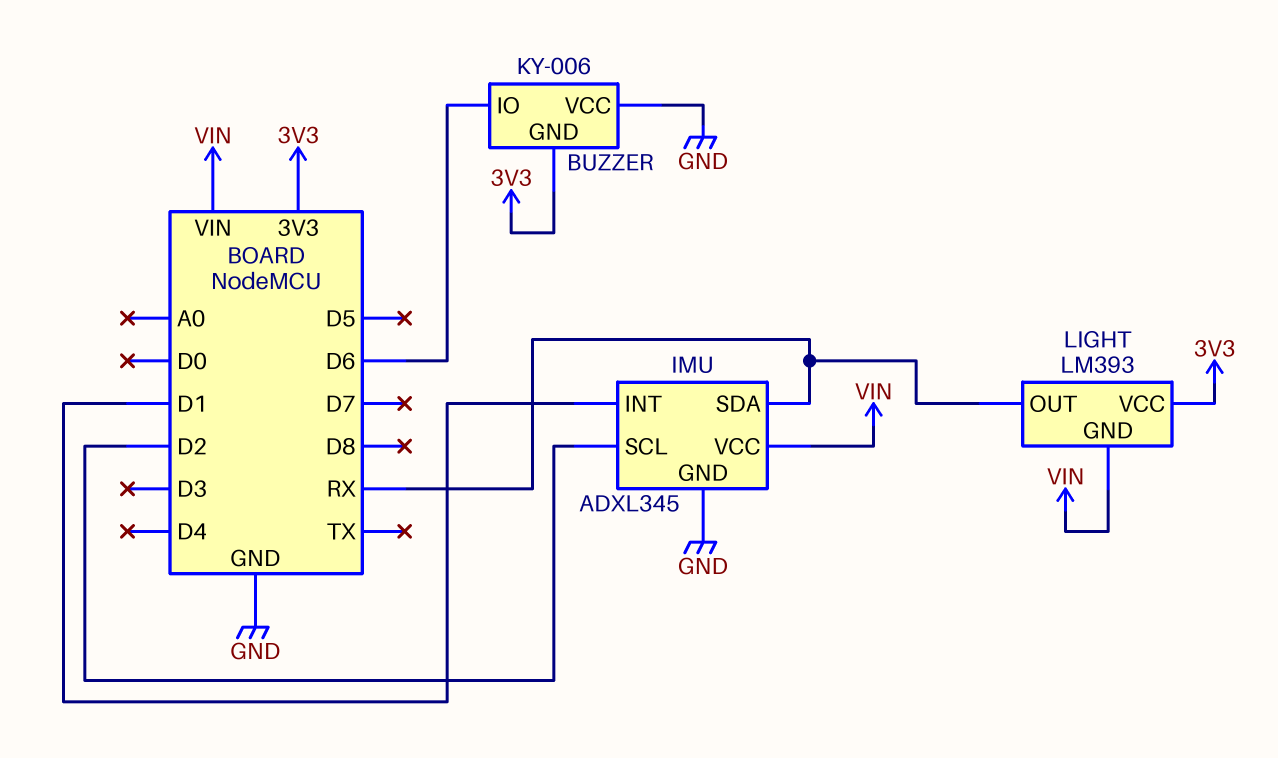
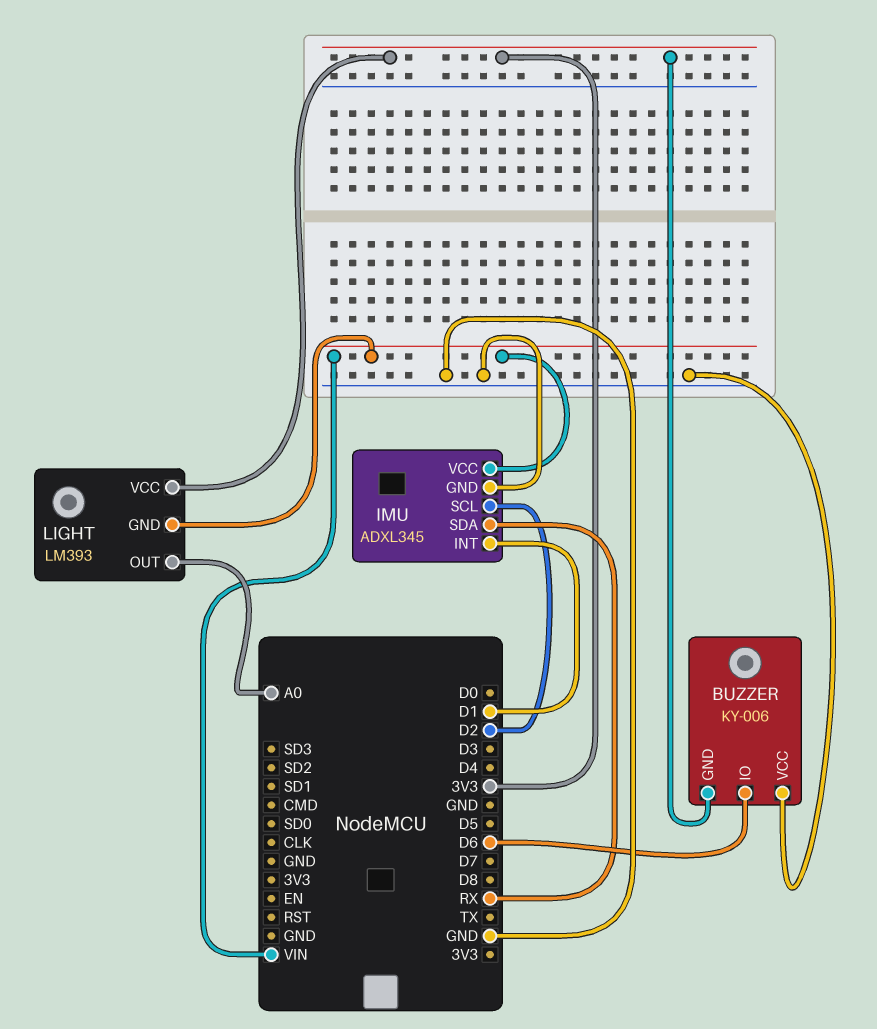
LIGHT pin OUT: RX -> A0

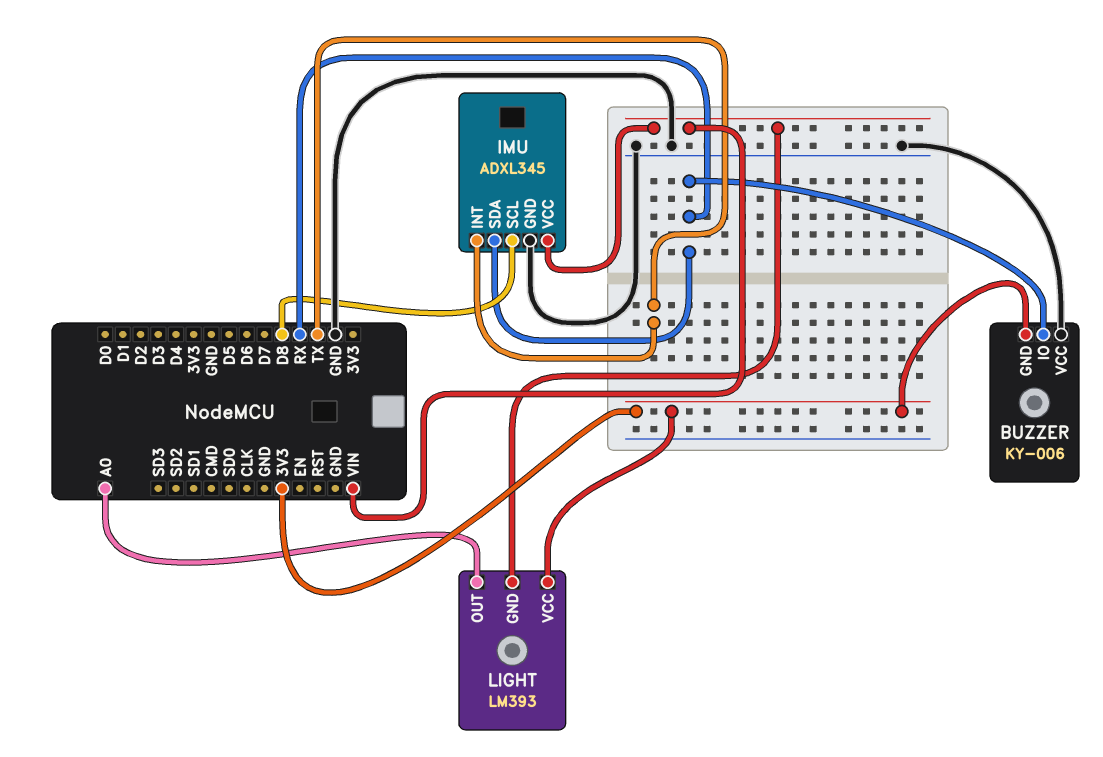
BUZZER pin IO: D6 -> RX
IMU pin INT: D1 -> TX
IMU pin SCL: D2 -> D8

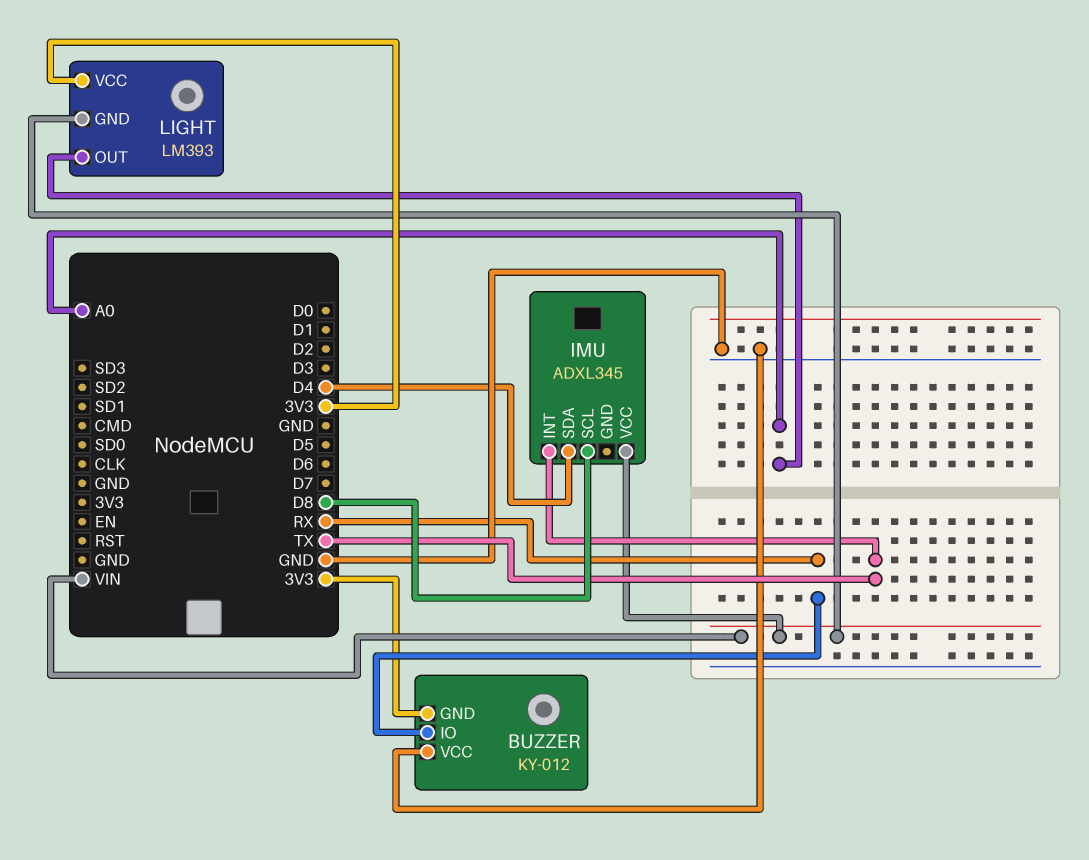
BUZZER: KY-006 -> KY-012
IMU pin GND: GND -> none
IMU pin SDA: RX -> D4

